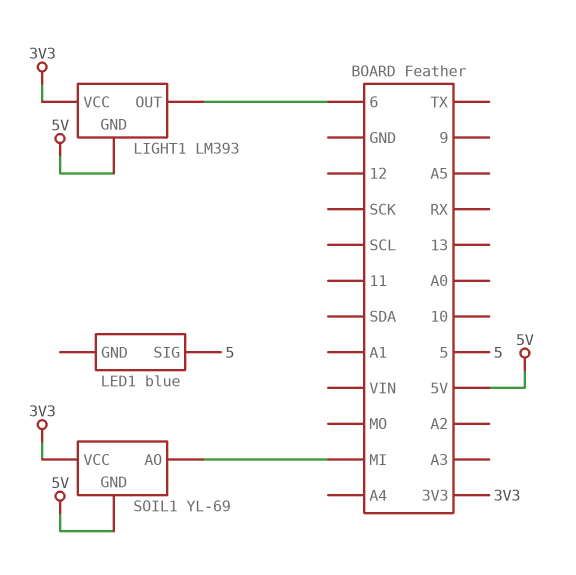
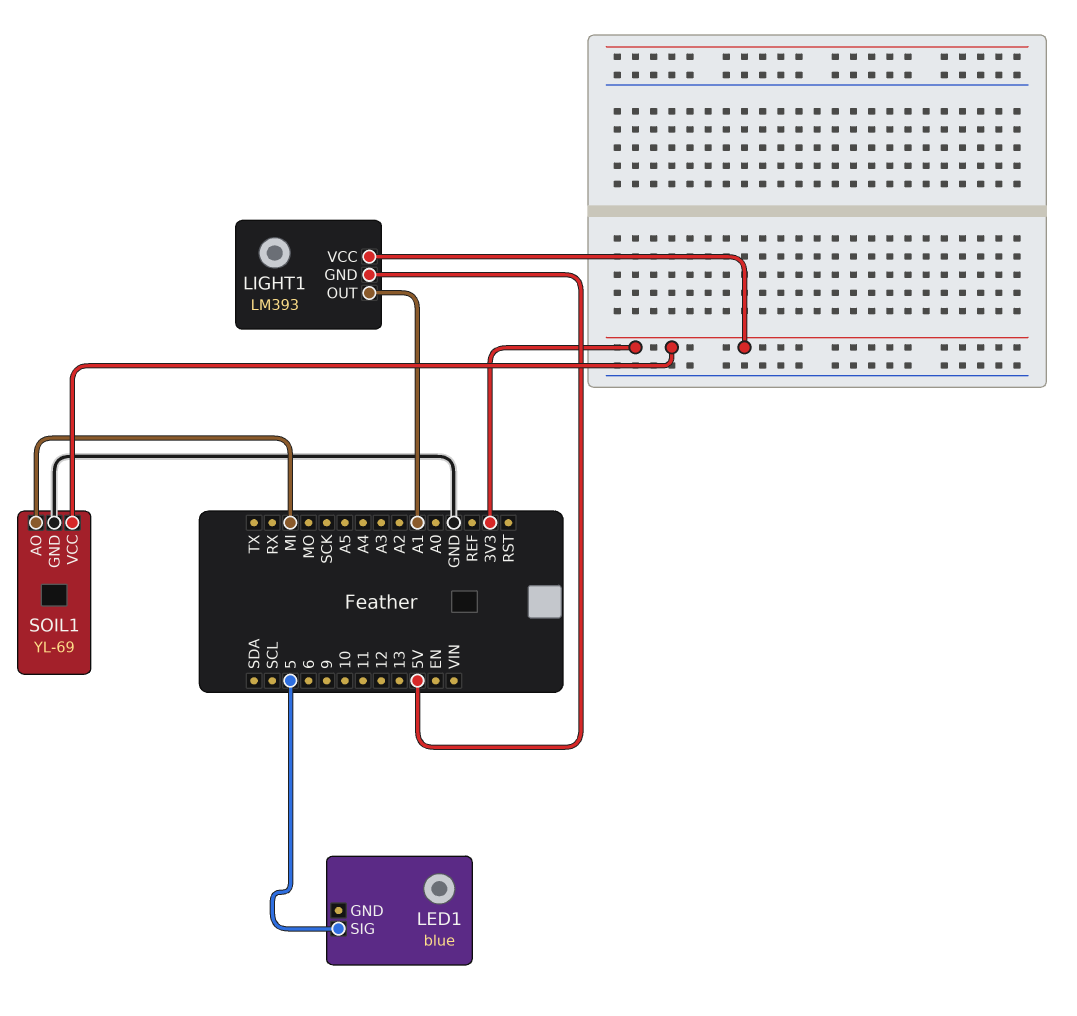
LIGHT1 pin OUT: 6 -> A1
SOIL1 pin GND: 5V -> GND

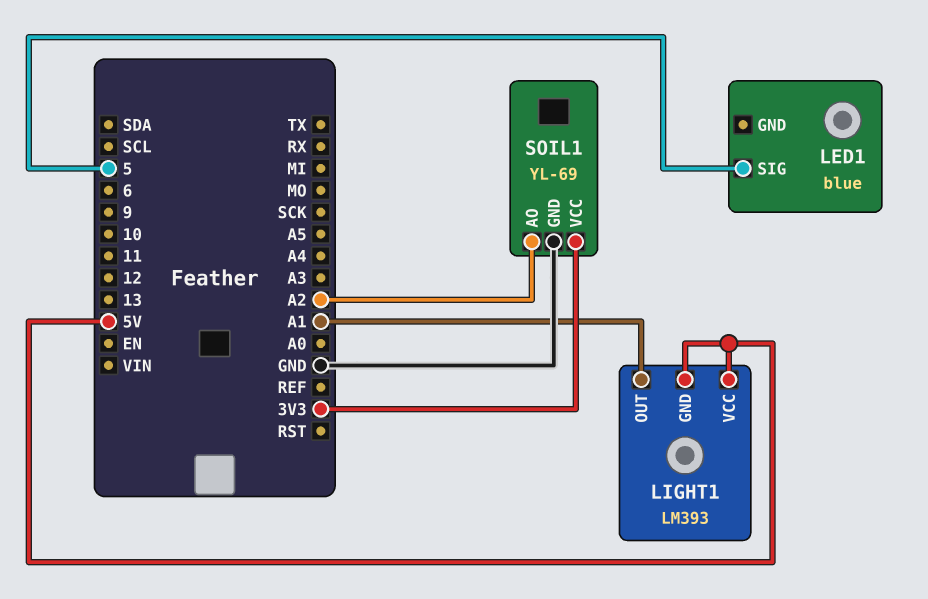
LIGHT1 pin VCC: 3V3 -> 5V
SOIL1 pin AO: MI -> A2

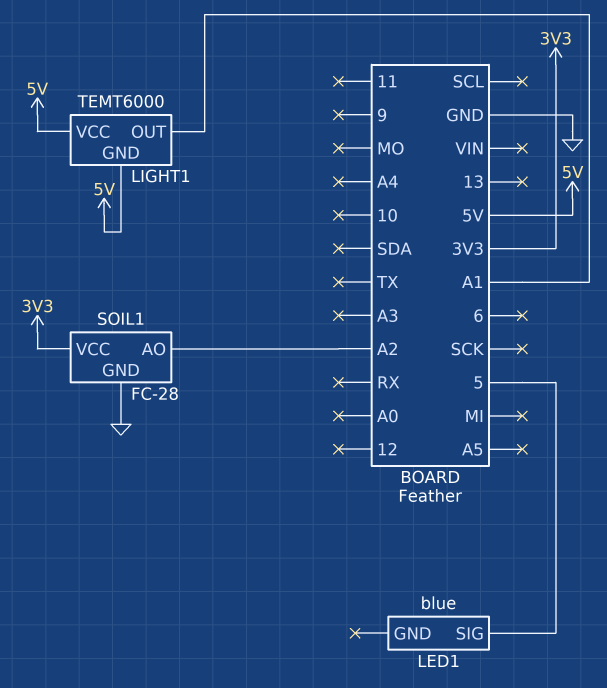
LIGHT1: LM393 -> TEMT6000
SOIL1: YL-69 -> FC-28

